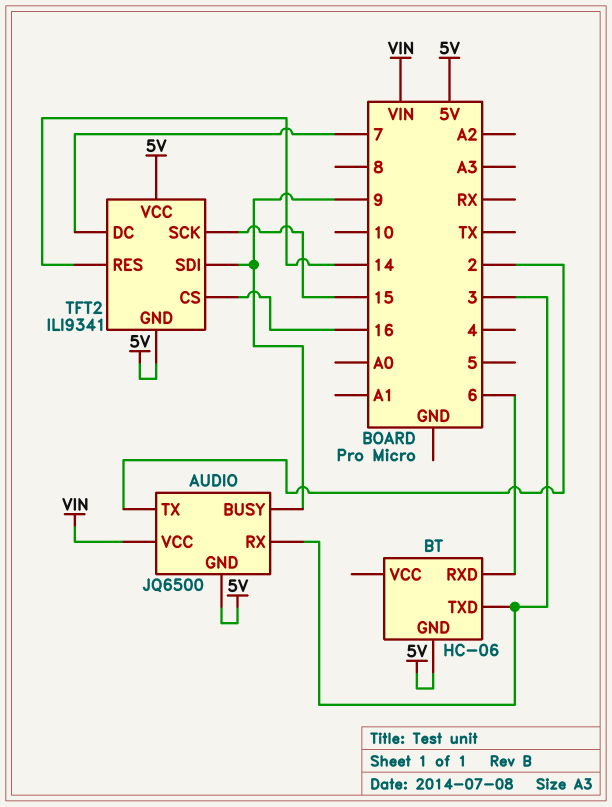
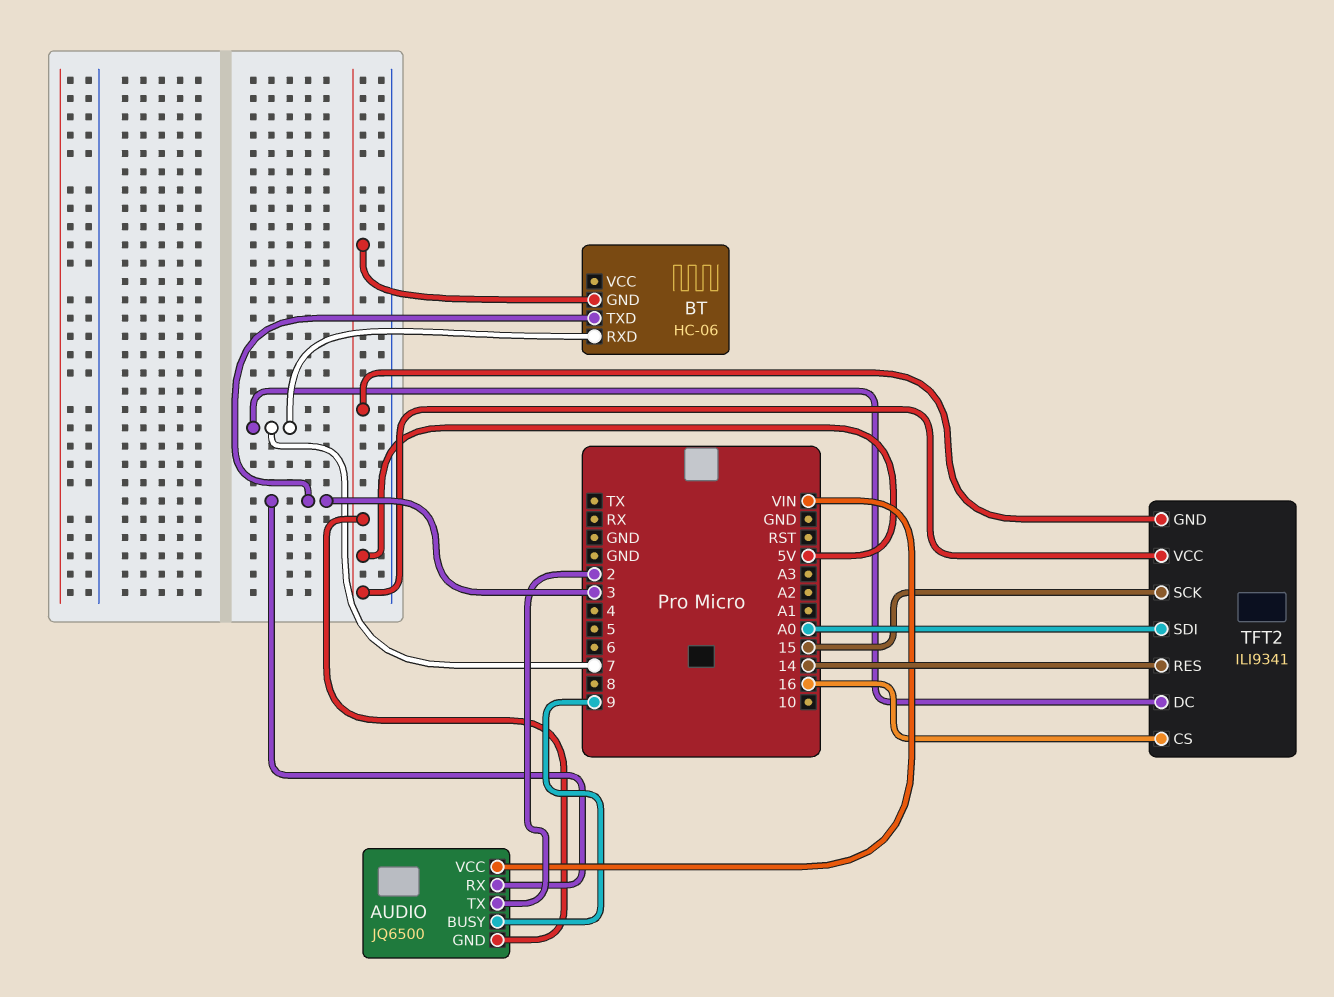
BT pin RXD: 6 -> 7
TFT2 pin SDI: 9 -> A0

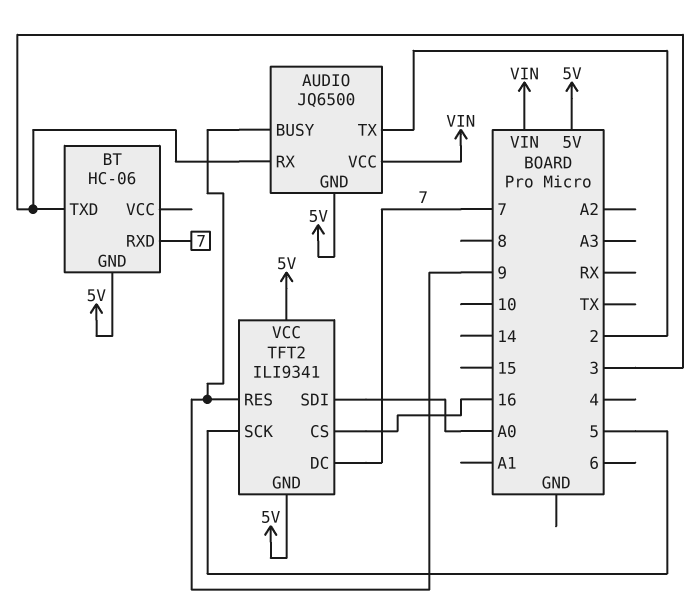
TFT2 pin RES: 14 -> 9
TFT2 pin SCK: 15 -> 5

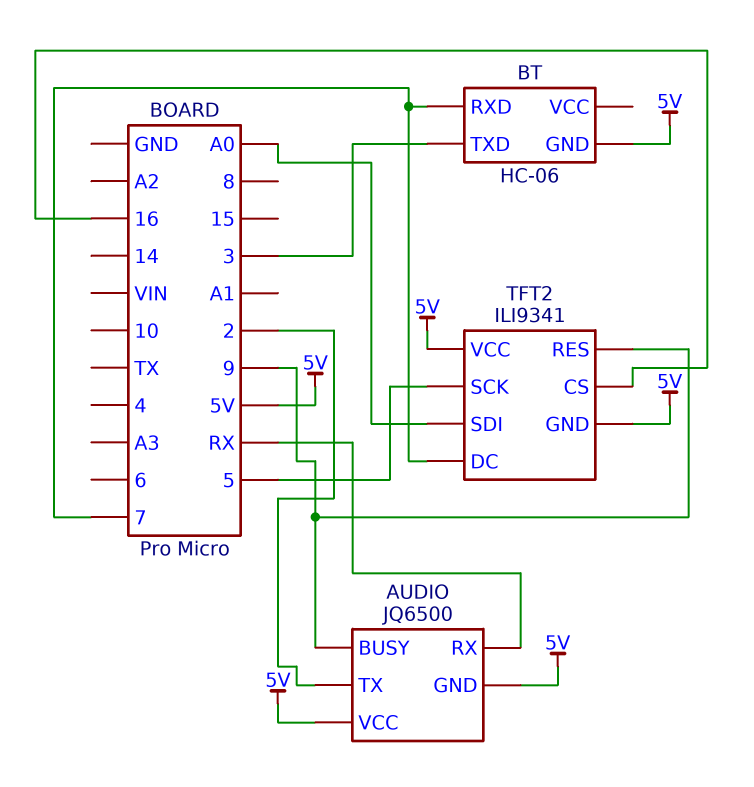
AUDIO pin RX: 3 -> RX
AUDIO pin VCC: VIN -> 5V

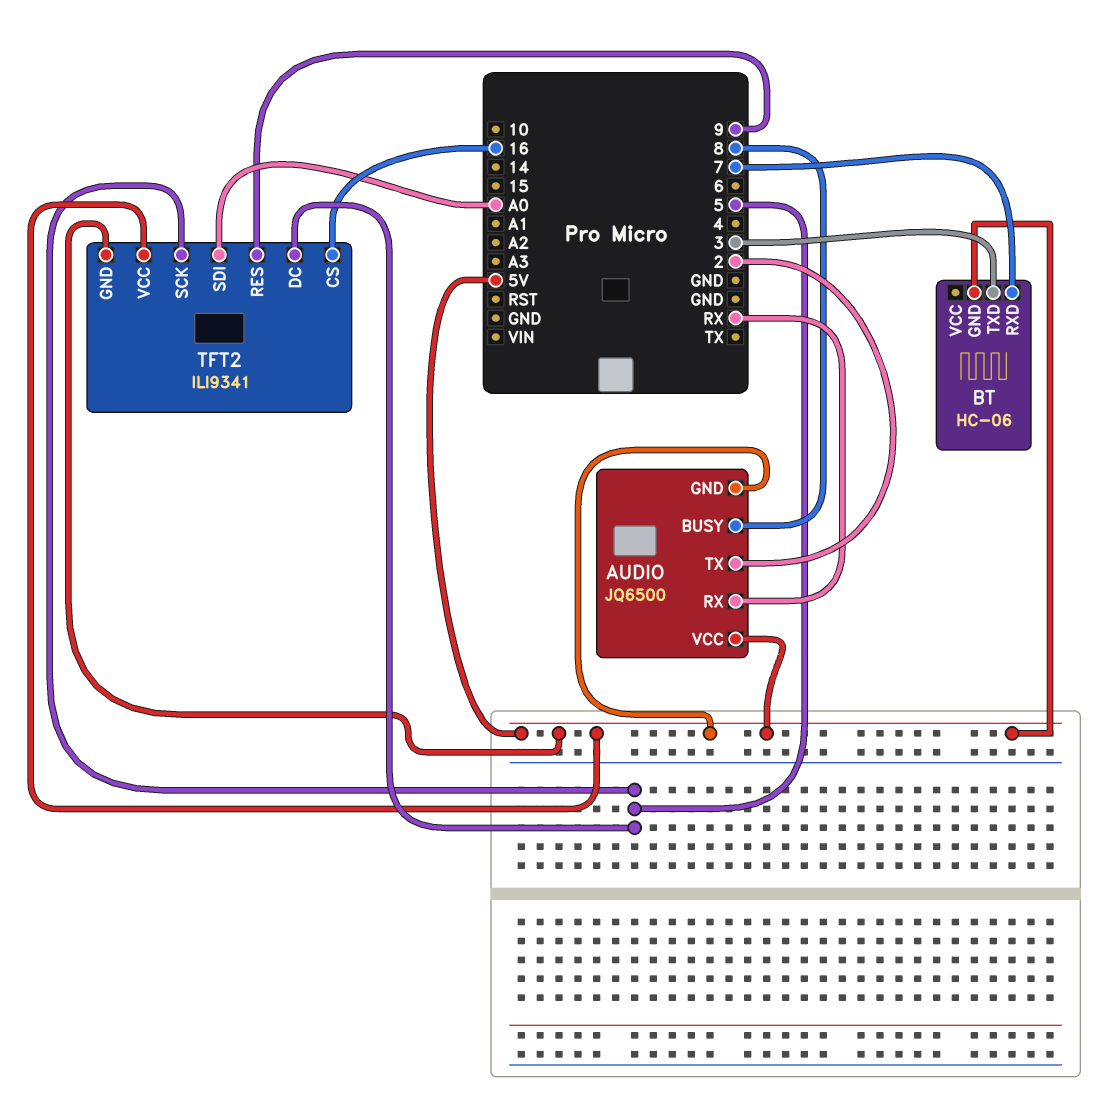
AUDIO pin BUSY: 9 -> 8
TFT2 pin DC: 7 -> 5

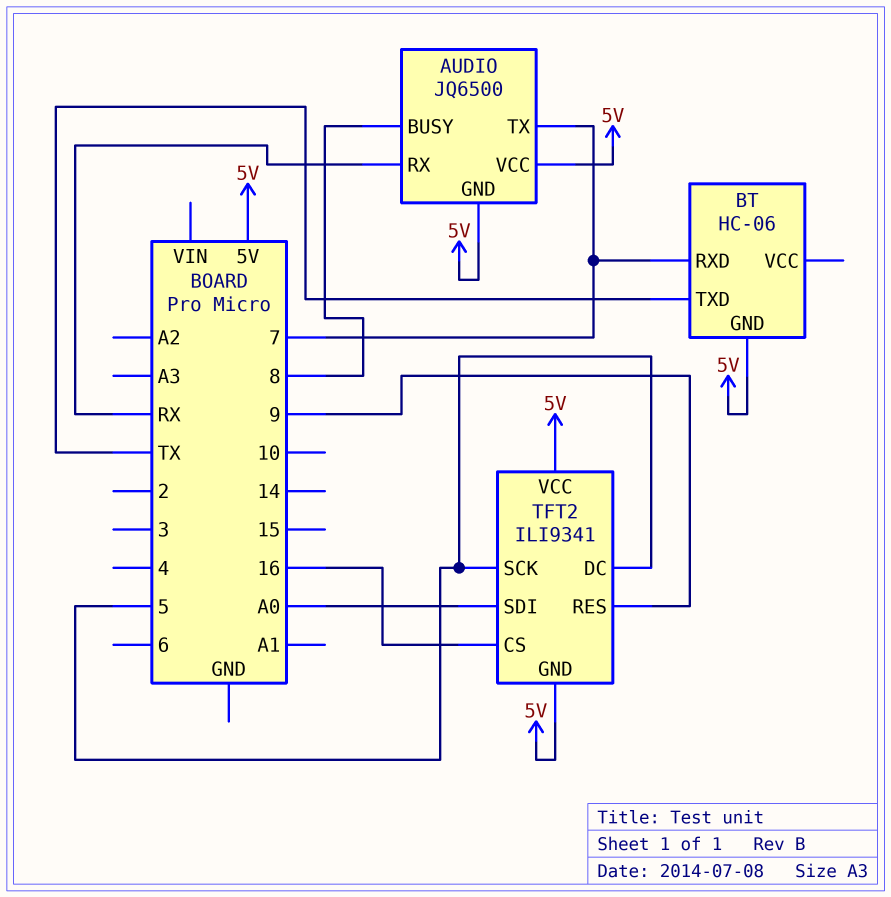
AUDIO pin TX: 2 -> 7
BT pin TXD: 3 -> TX

